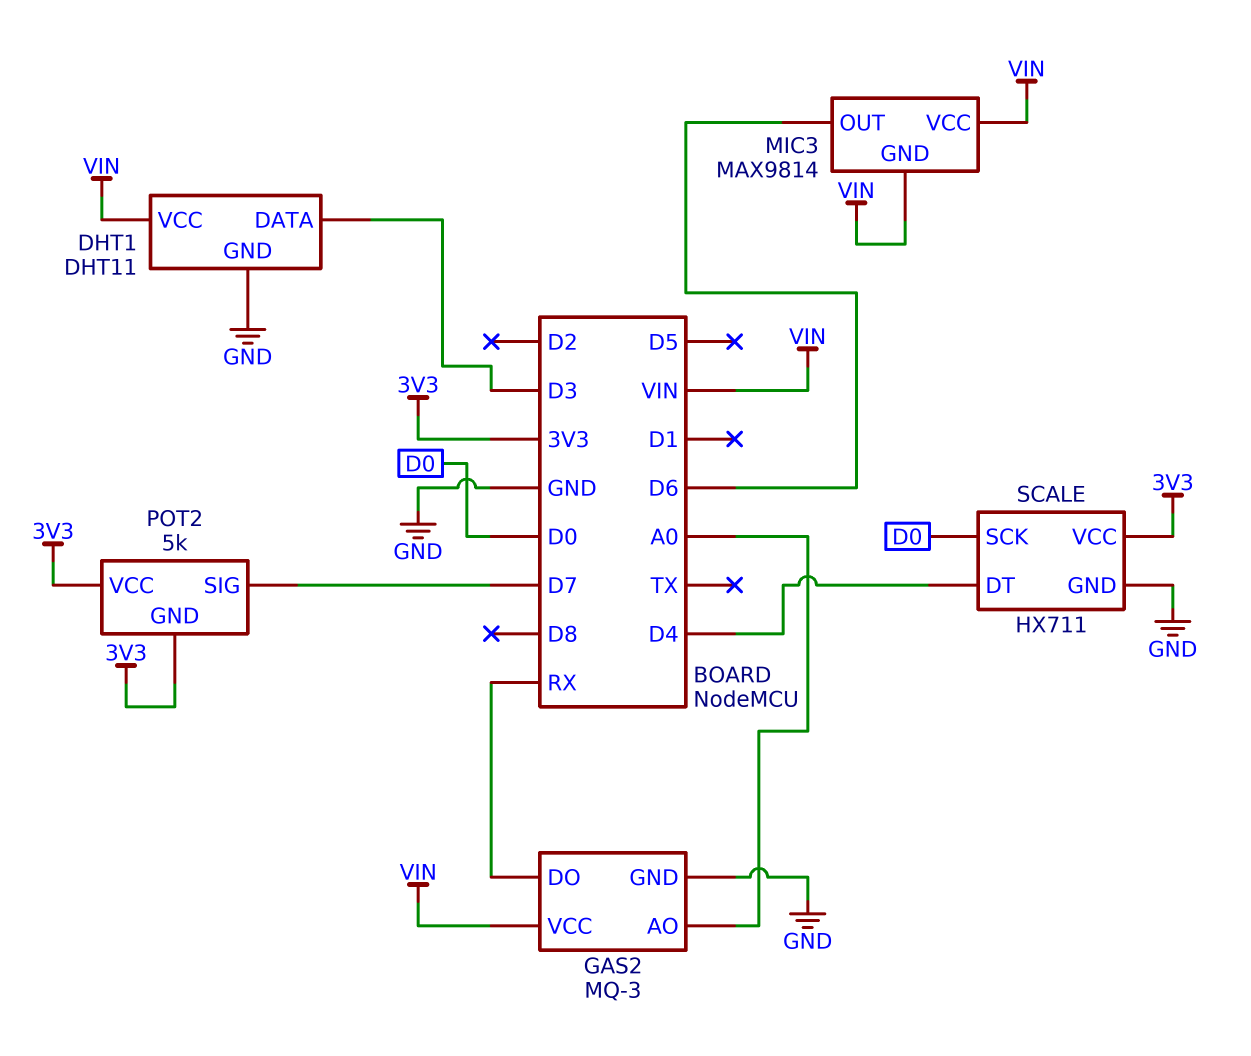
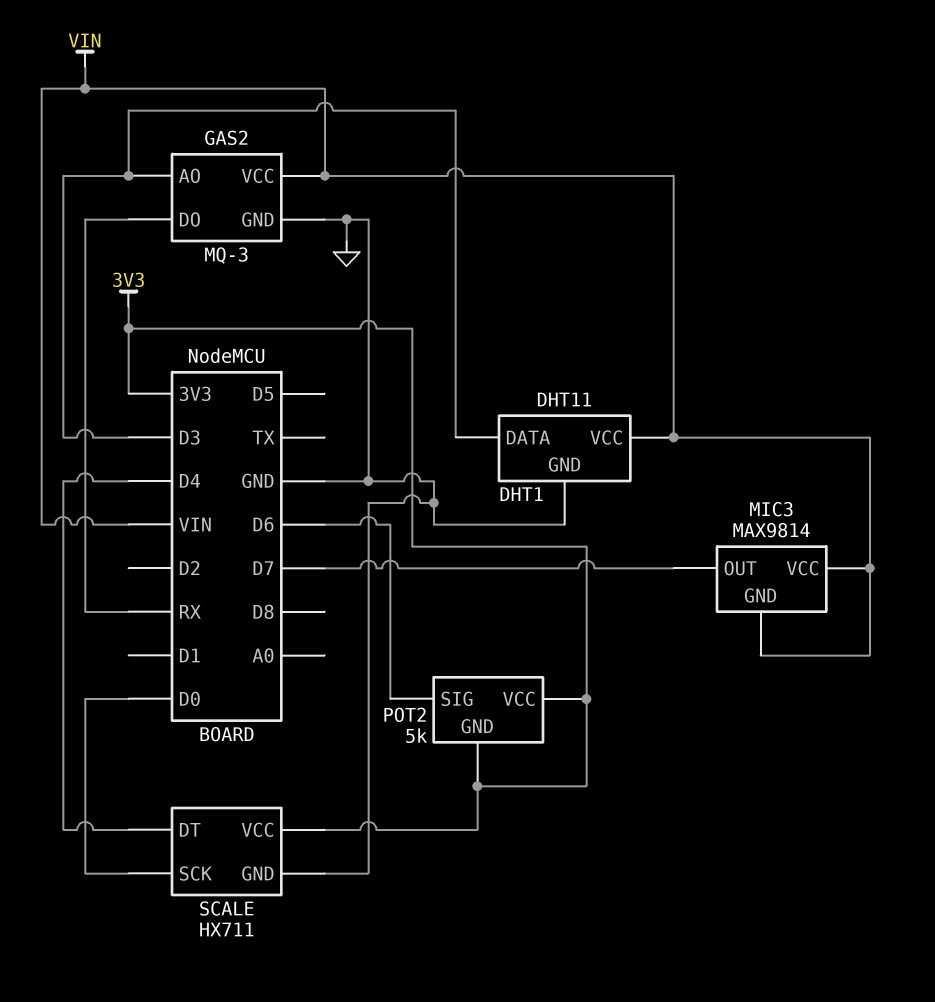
GAS2 pin AO: A0 -> D3
MIC3 pin OUT: D6 -> D7
POT2 pin SIG: D7 -> D6

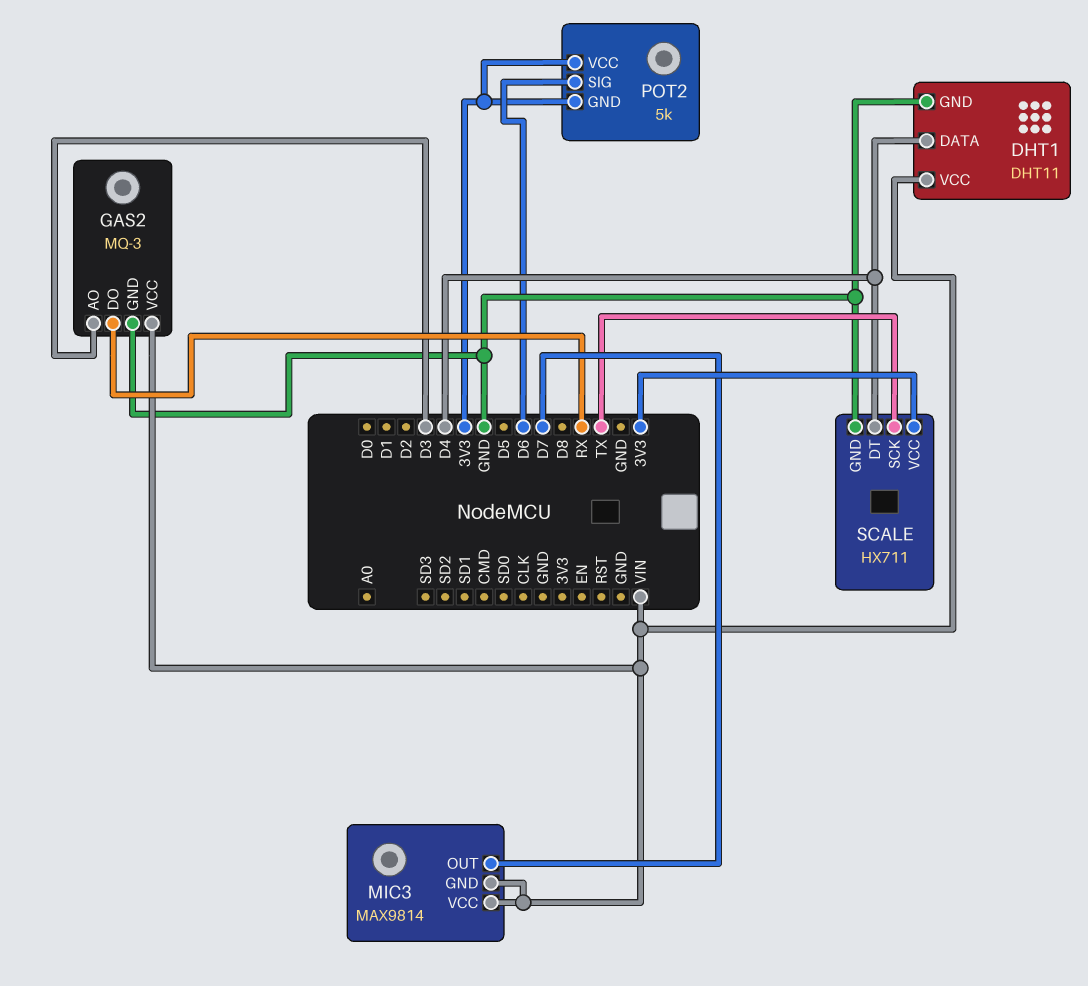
DHT1 pin DATA: D3 -> D4
SCALE pin SCK: D0 -> TX

